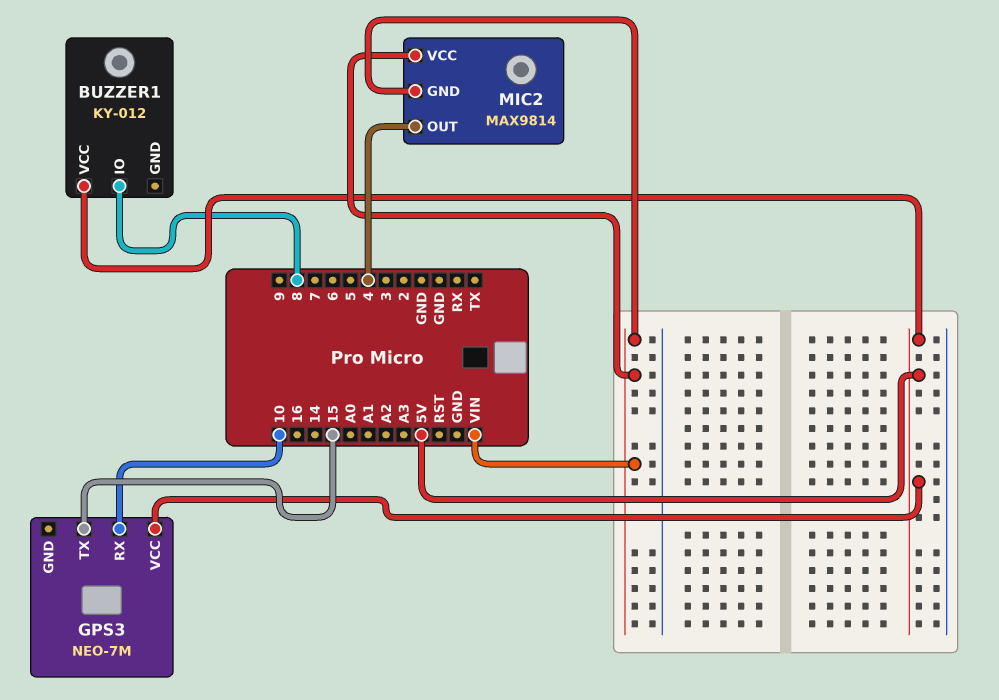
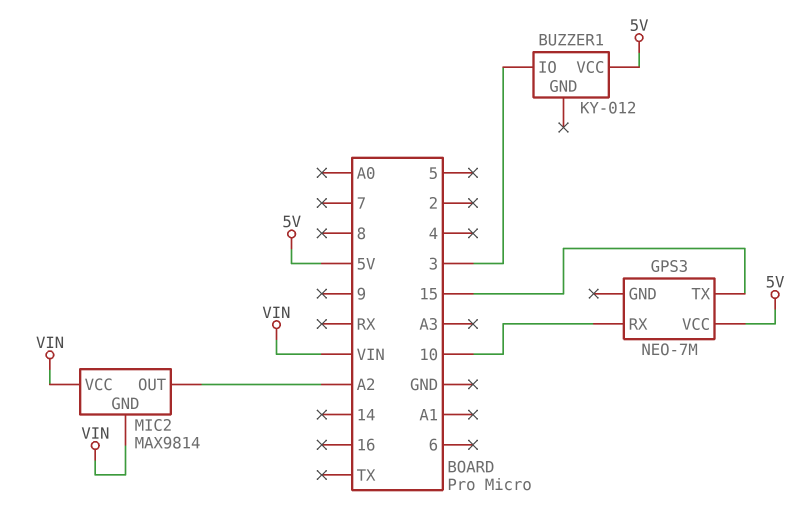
BUZZER1 pin IO: 8 -> 3
MIC2 pin OUT: 4 -> A2

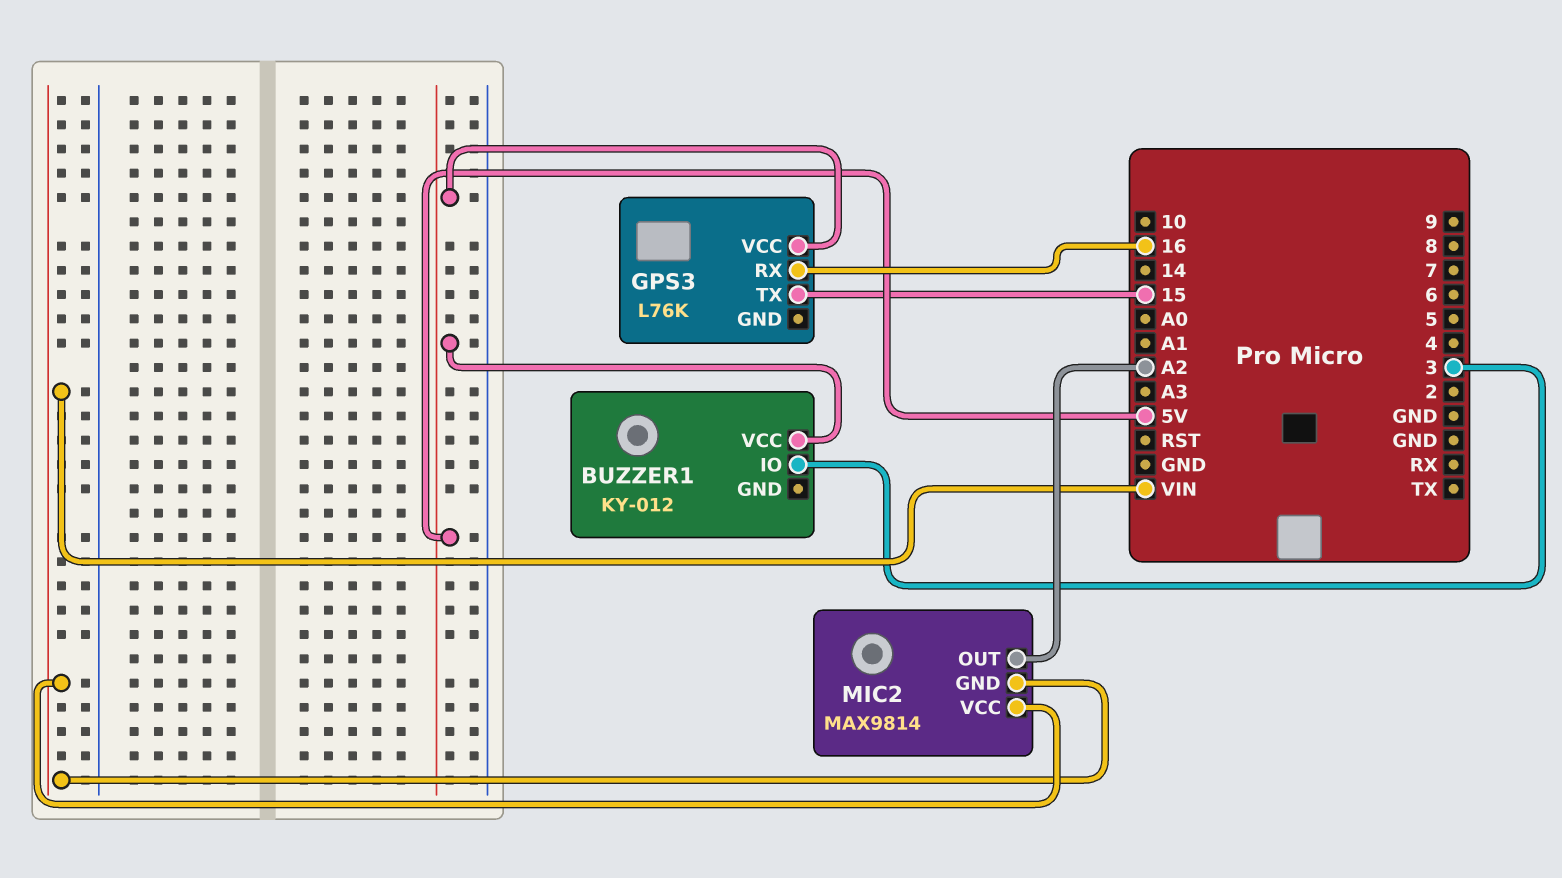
GPS3: NEO-7M -> L76K
GPS3 pin RX: 10 -> 16

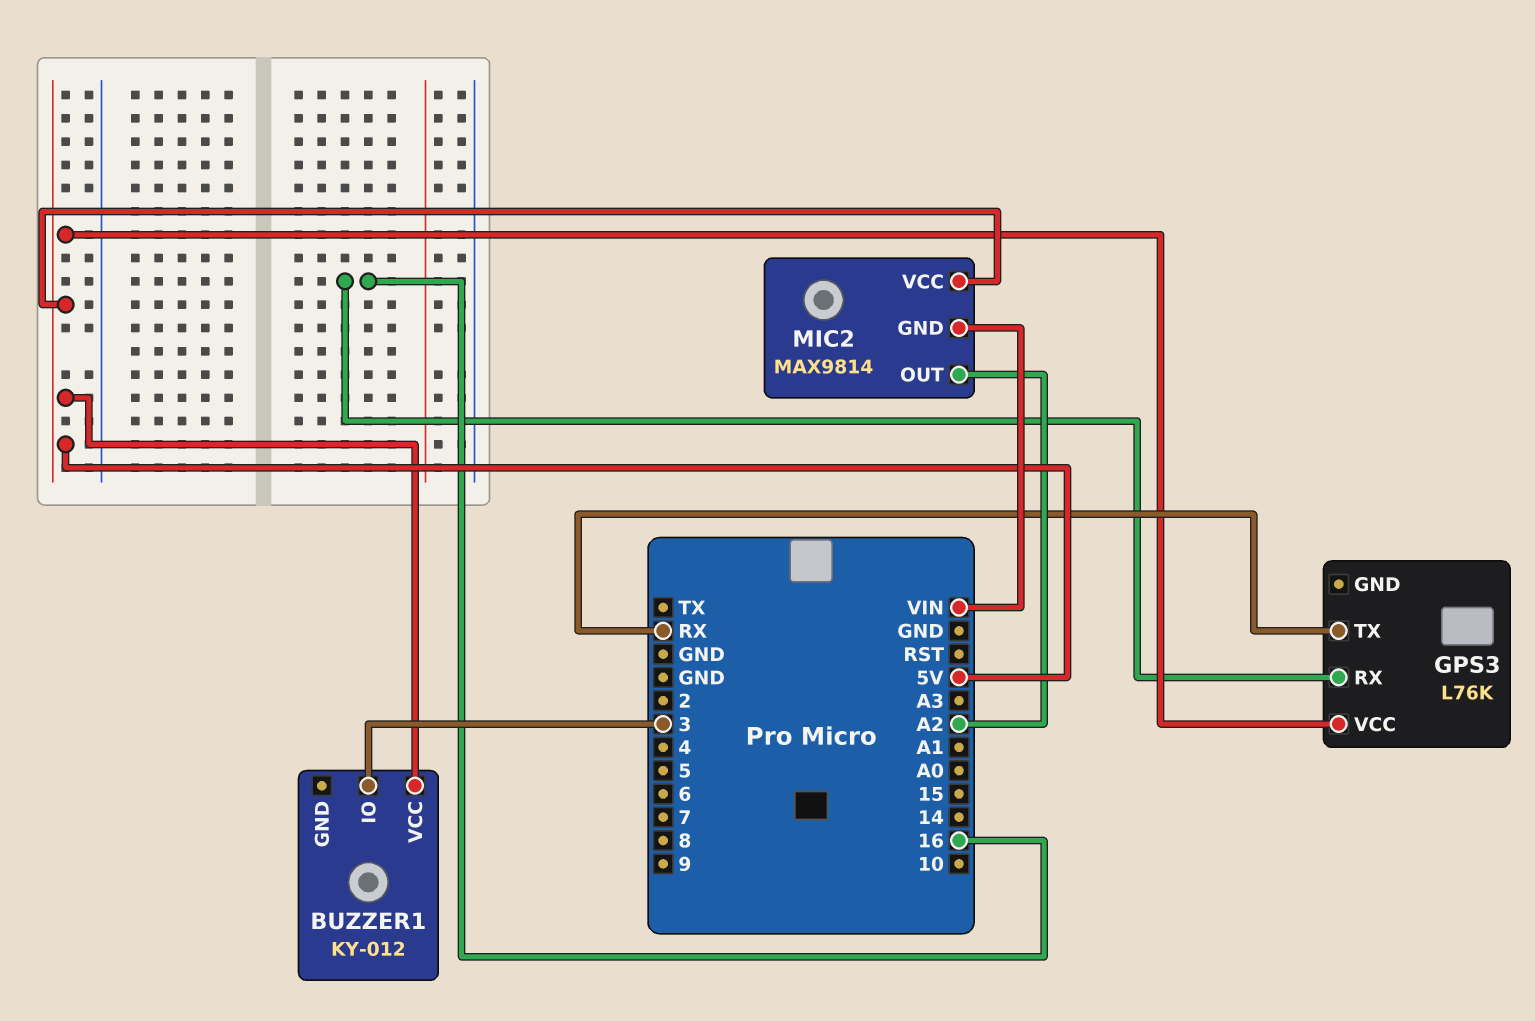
GPS3 pin TX: 15 -> RX
MIC2 pin VCC: VIN -> 5V

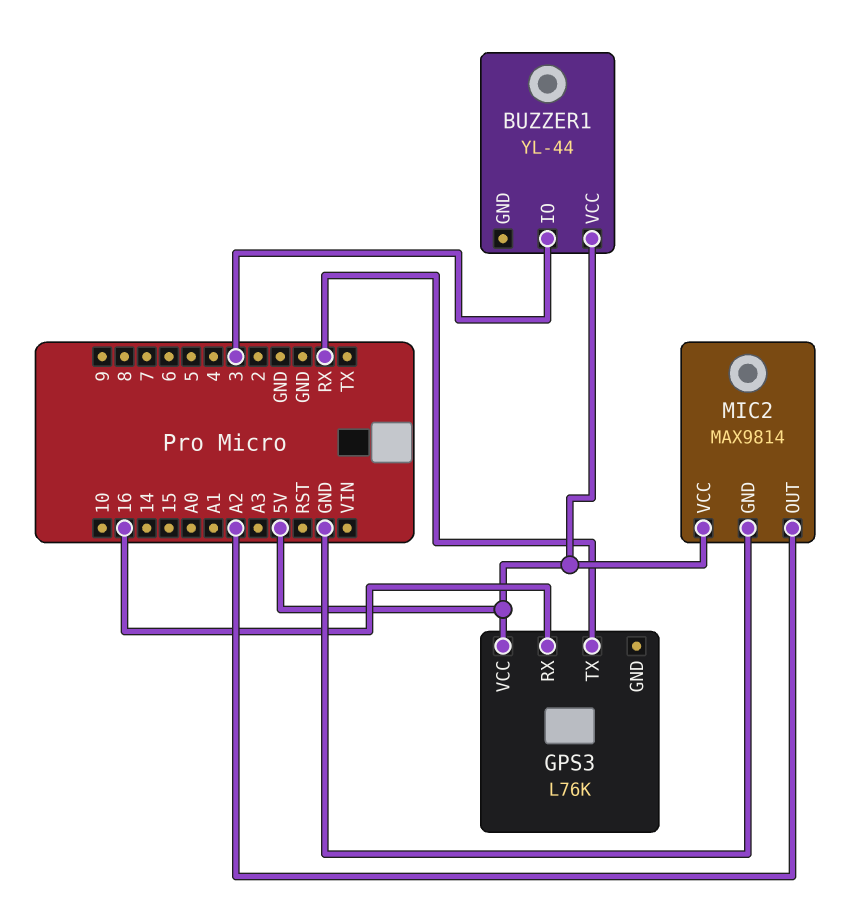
BUZZER1: KY-012 -> YL-44
MIC2 pin GND: VIN -> GND

